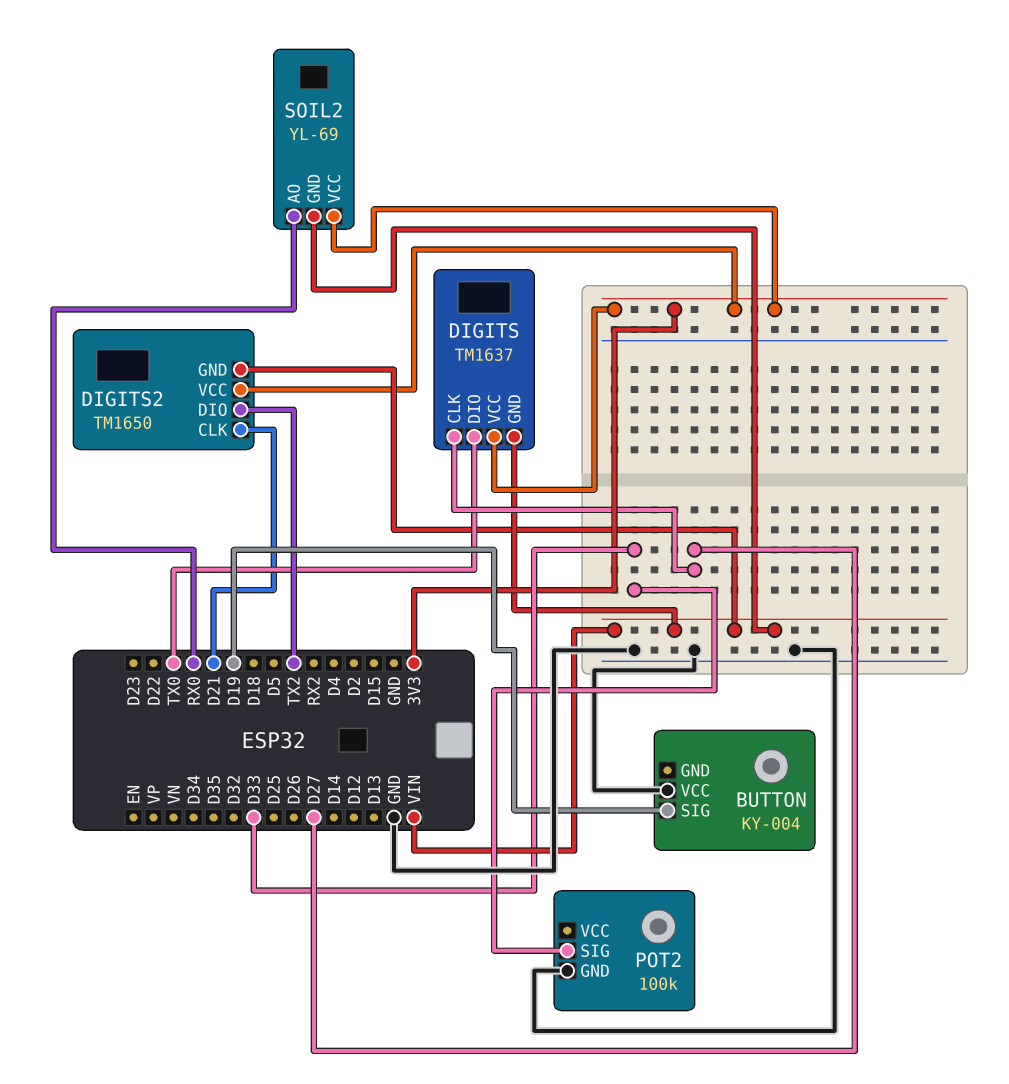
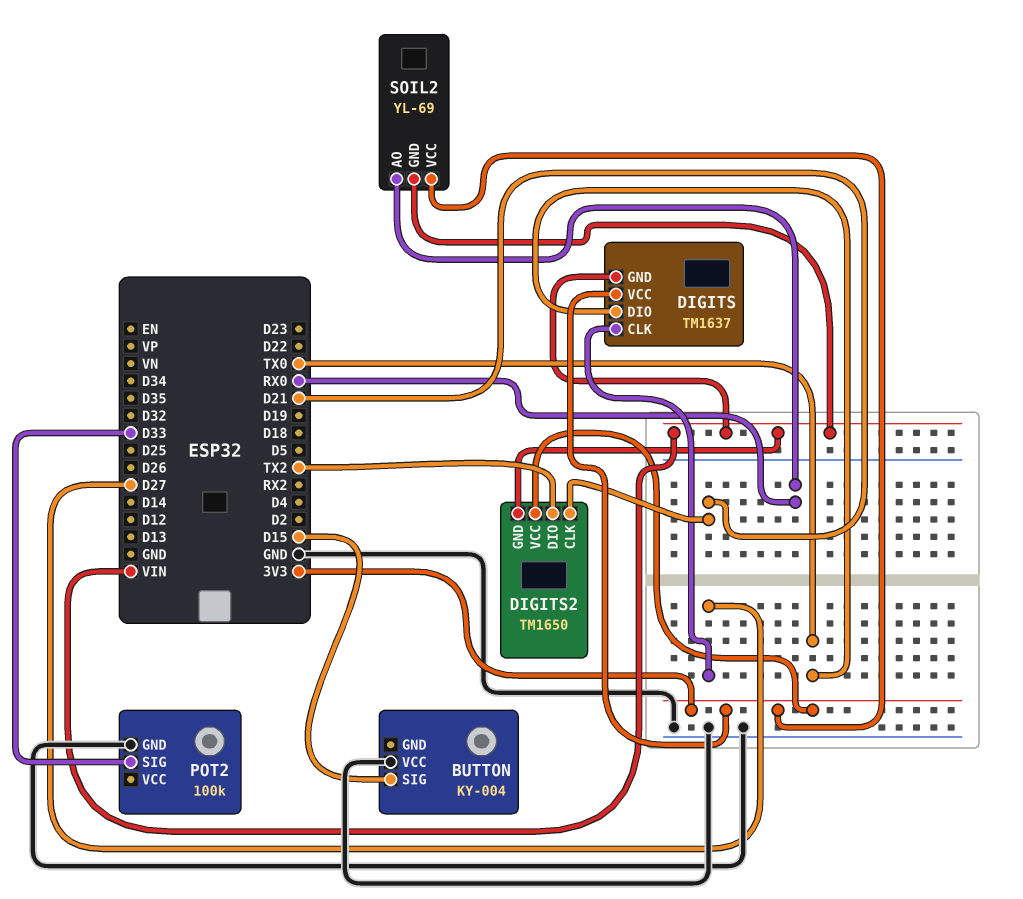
BUTTON pin SIG: D19 -> D15

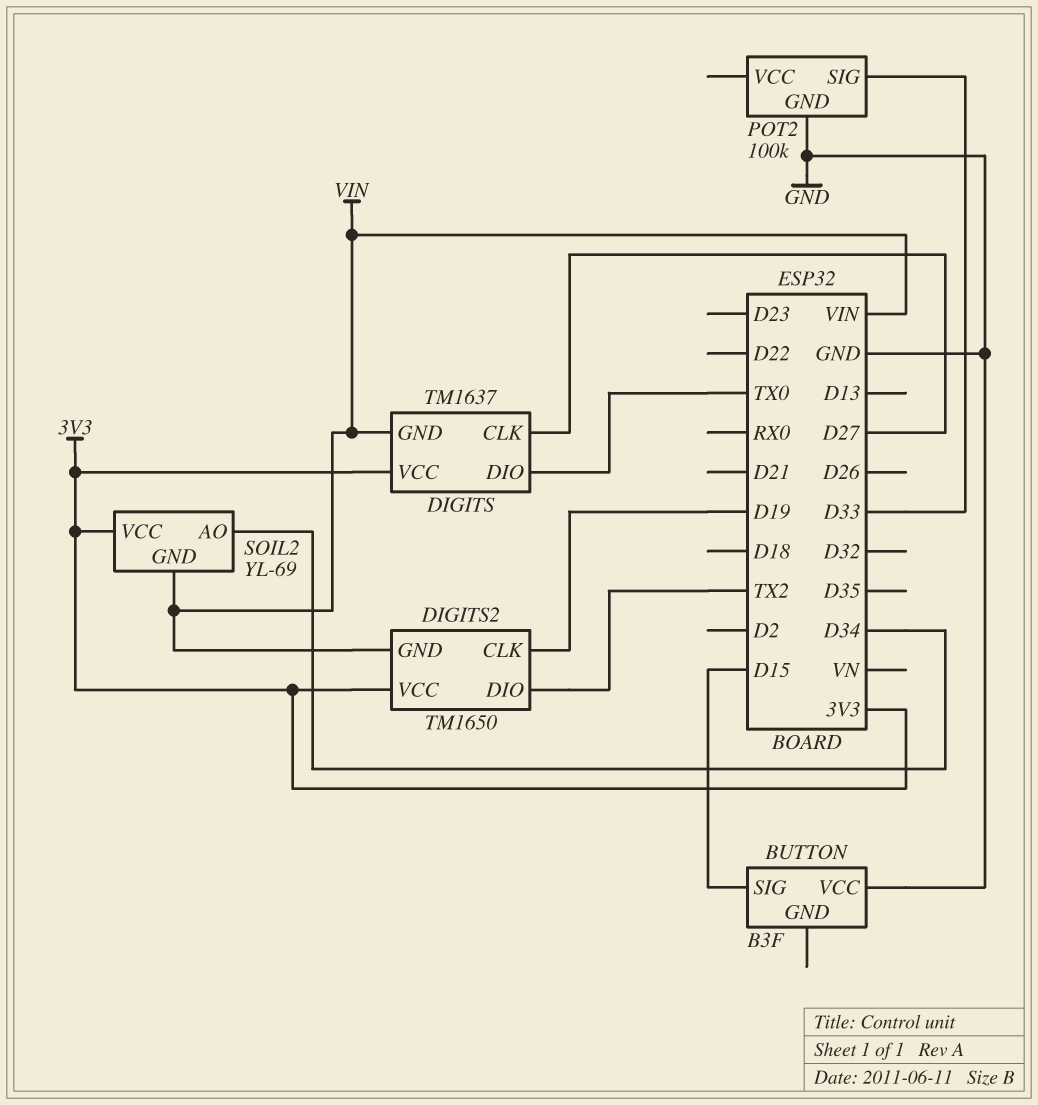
BUTTON: KY-004 -> B3F
DIGITS2 pin CLK: D21 -> D19
SOIL2 pin AO: RX0 -> D34

